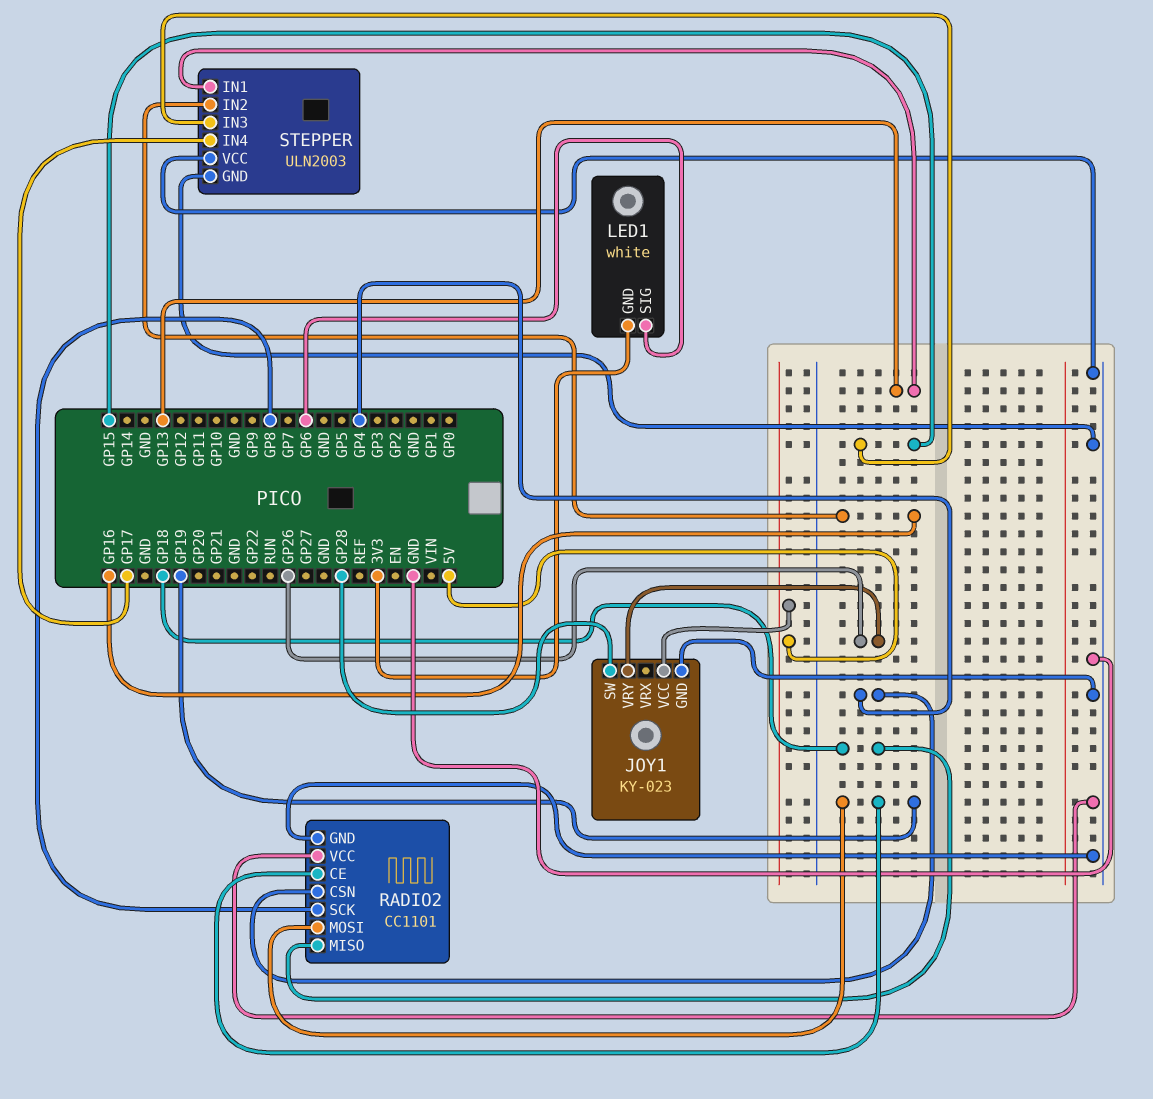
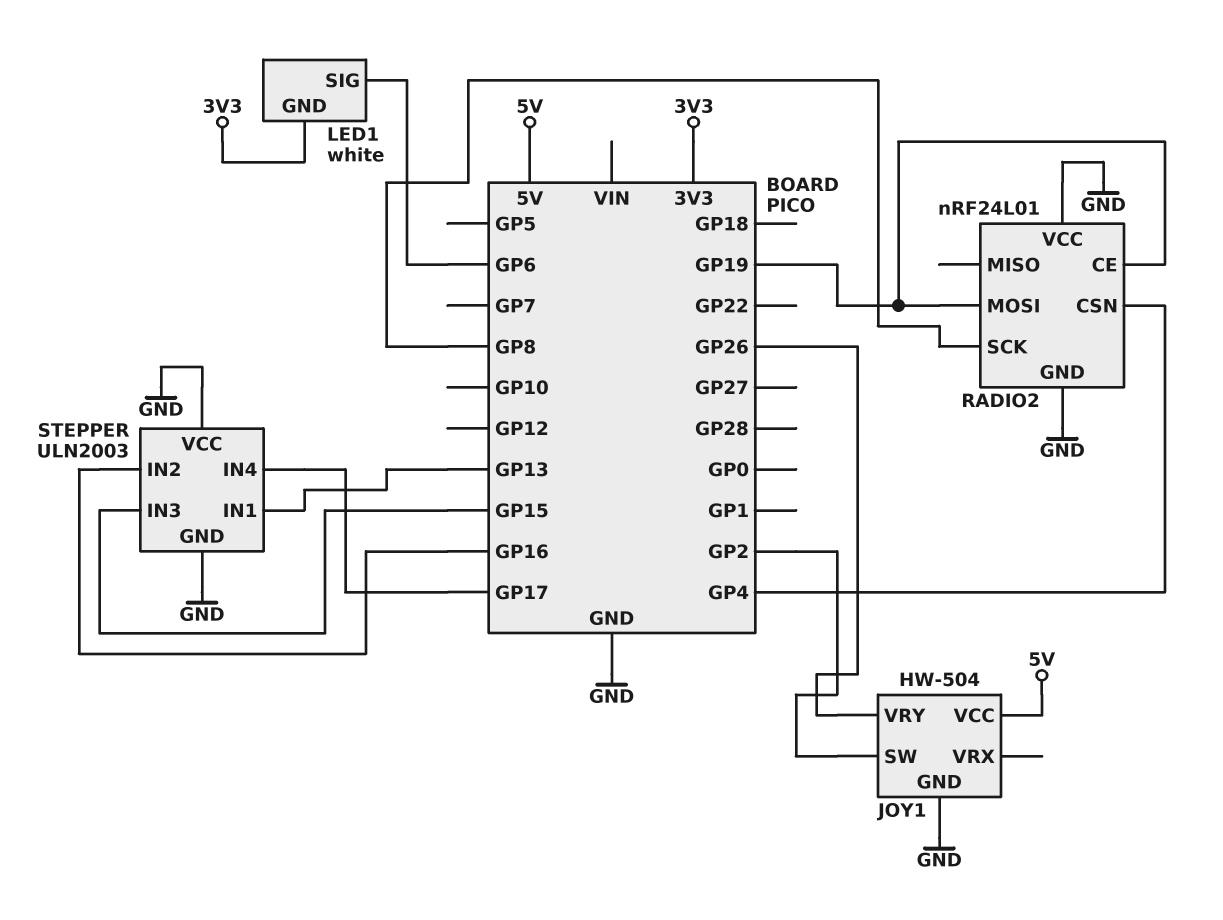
JOY1: KY-023 -> HW-504
JOY1 pin SW: GP28 -> GP2
RADIO2: CC1101 -> nRF24L01
RADIO2 pin MISO: GP18 -> none

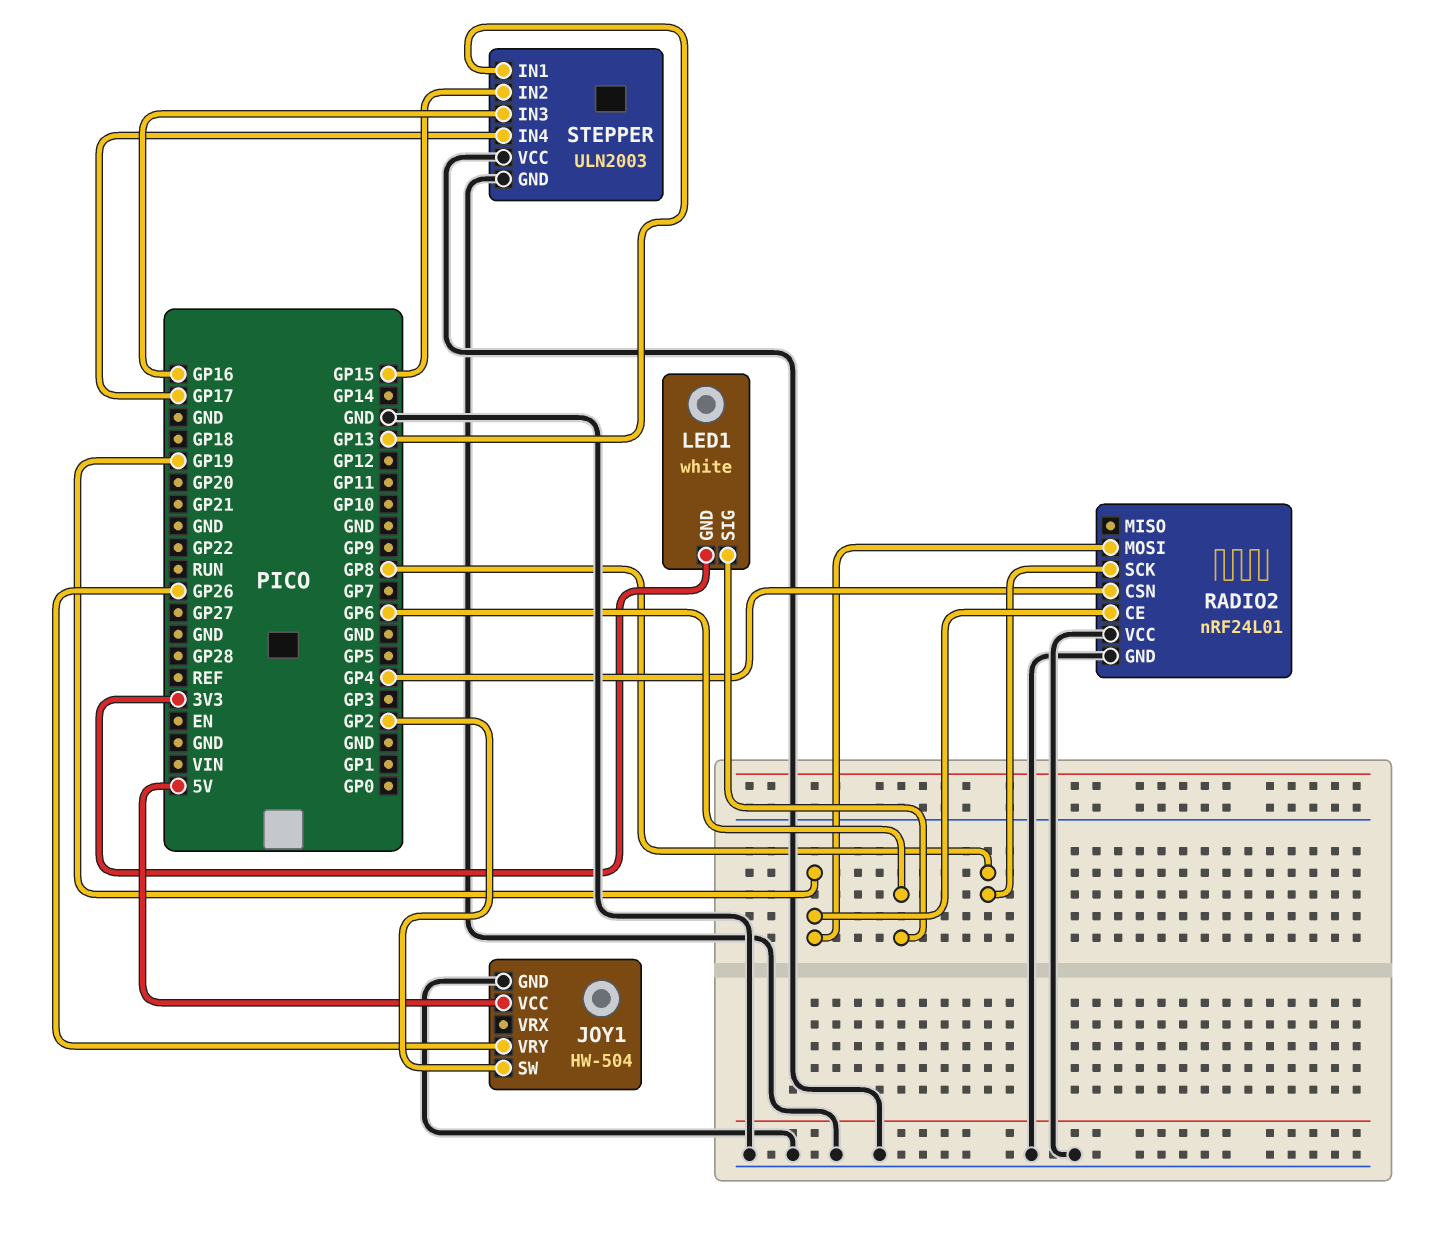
STEPPER pin IN2: GP16 -> GP15
STEPPER pin IN3: GP15 -> GP16

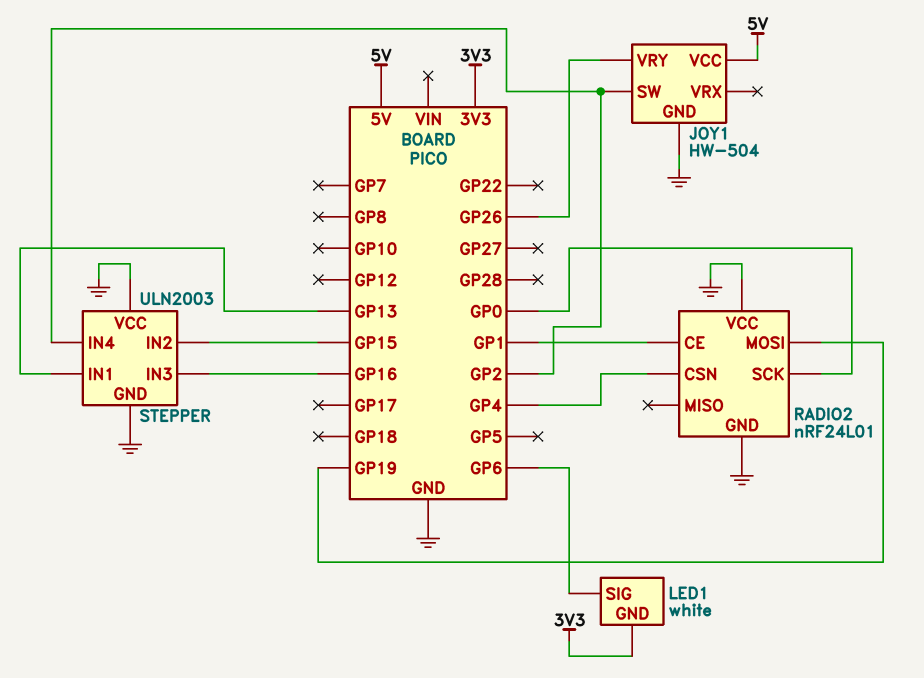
RADIO2 pin CE: GP19 -> GP1
RADIO2 pin SCK: GP8 -> GP0
STEPPER pin IN4: GP17 -> GP2

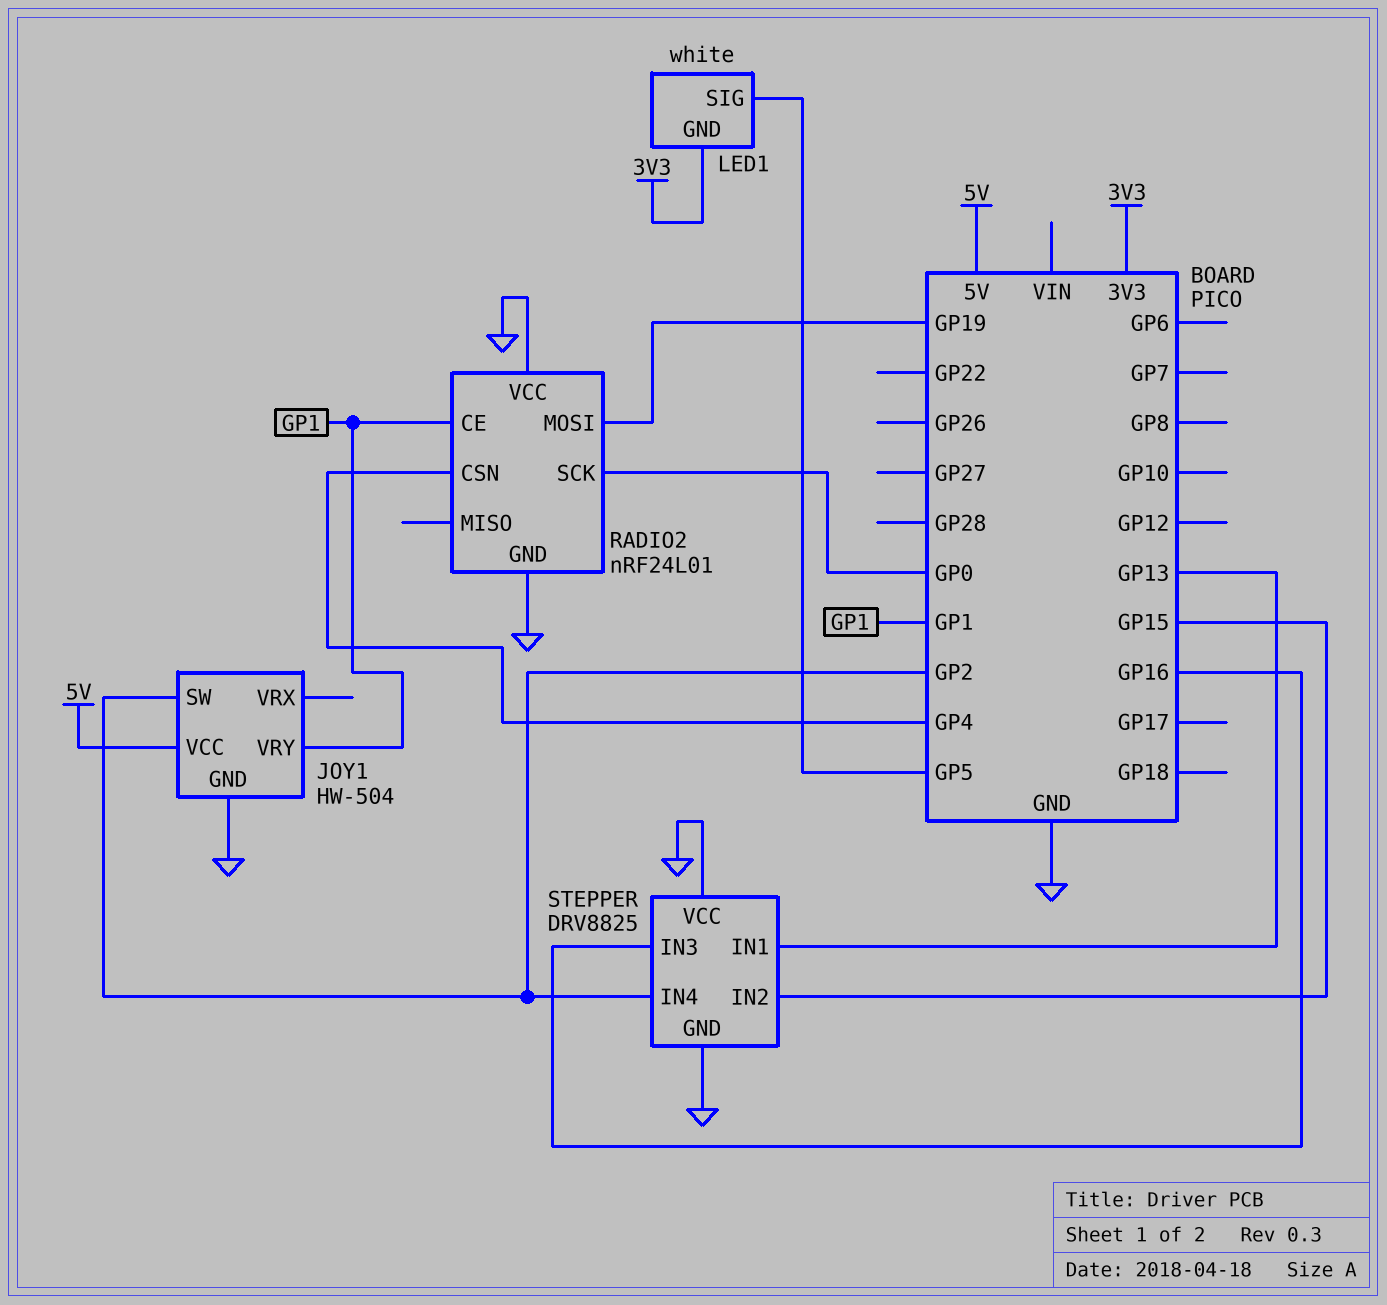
JOY1 pin VRY: GP26 -> GP1
LED1 pin SIG: GP6 -> GP5
STEPPER: ULN2003 -> DRV8825

